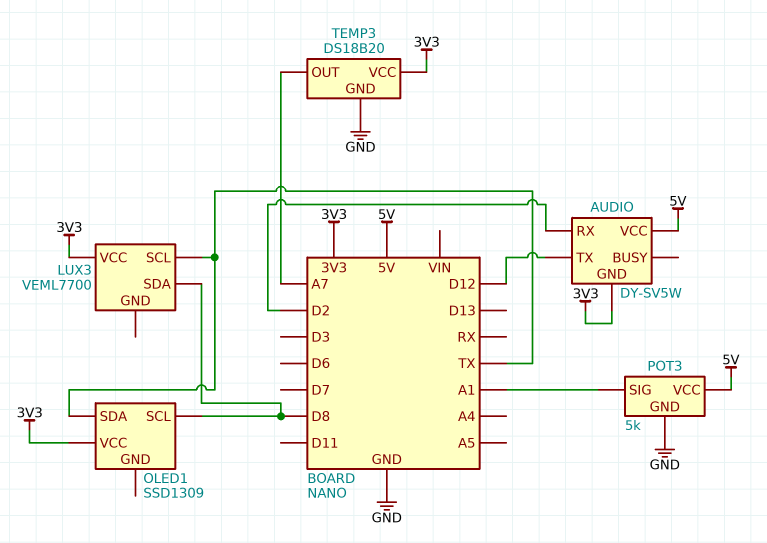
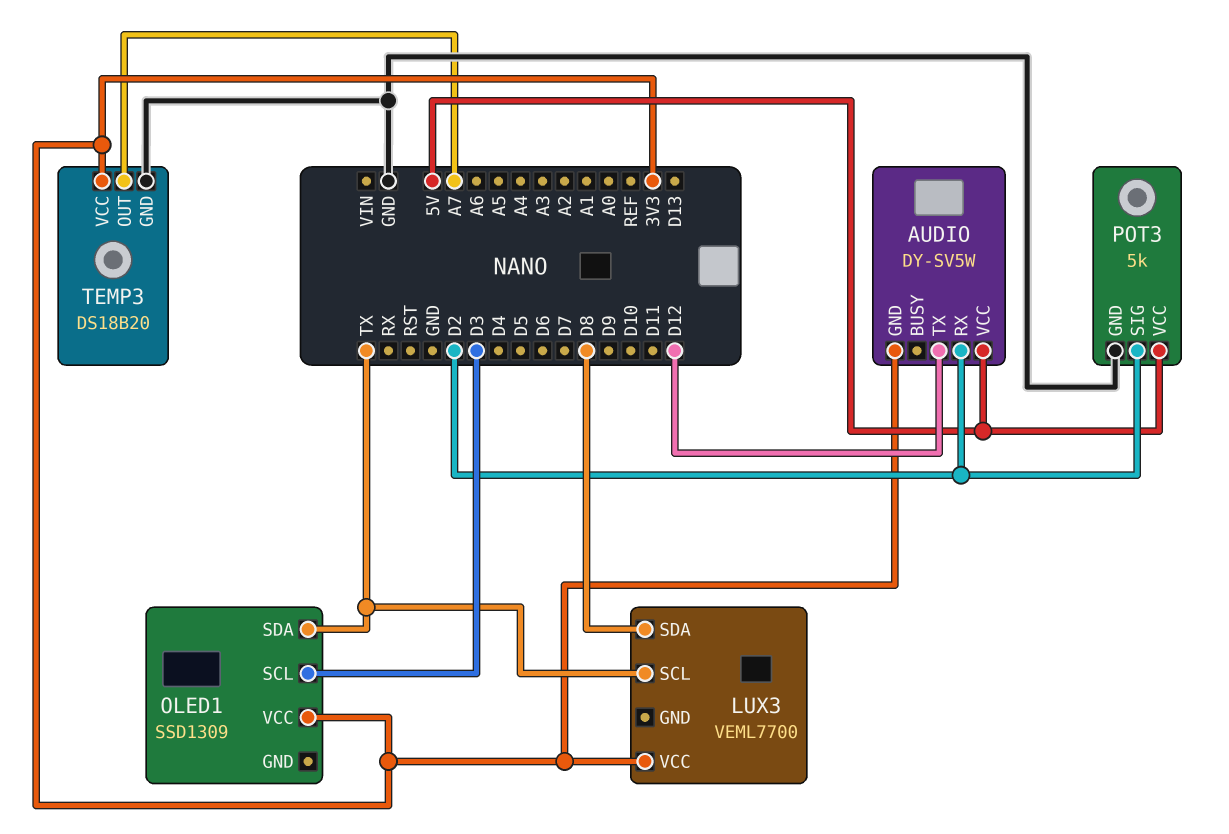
OLED1 pin SCL: D8 -> D3
POT3 pin SIG: A1 -> D2

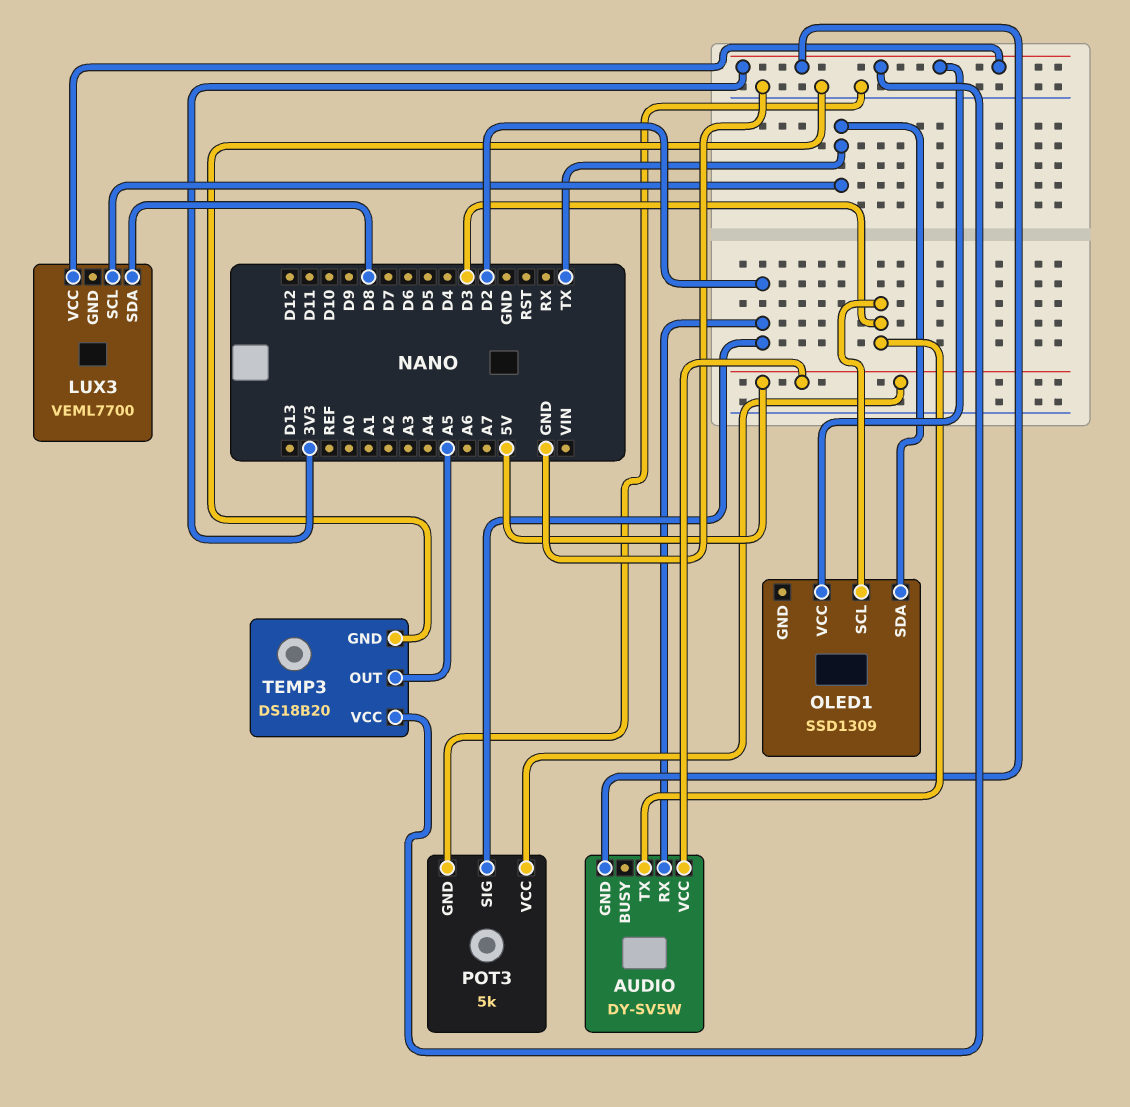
AUDIO pin TX: D12 -> D3
TEMP3 pin OUT: A7 -> A5

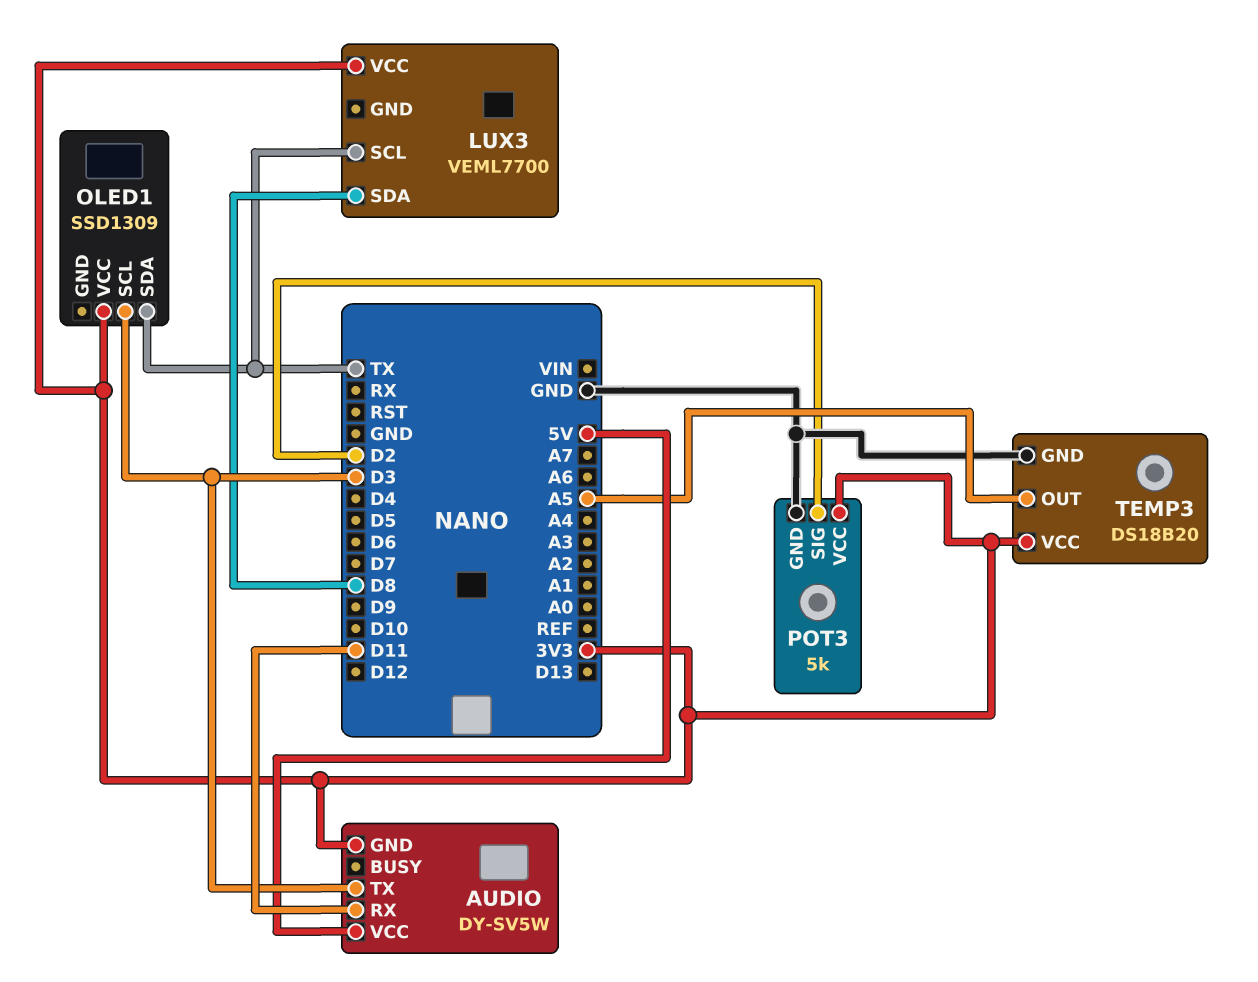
AUDIO pin RX: D2 -> D11
POT3 pin VCC: 5V -> 3V3

